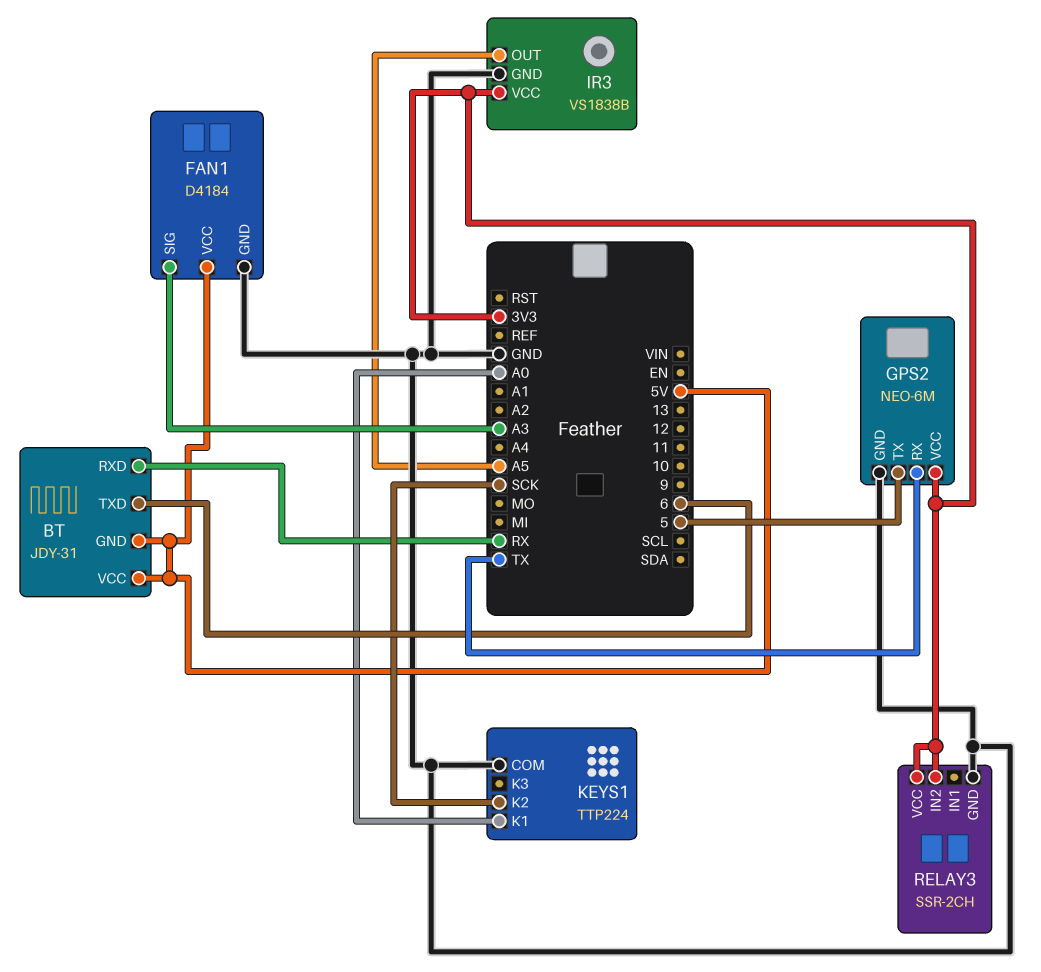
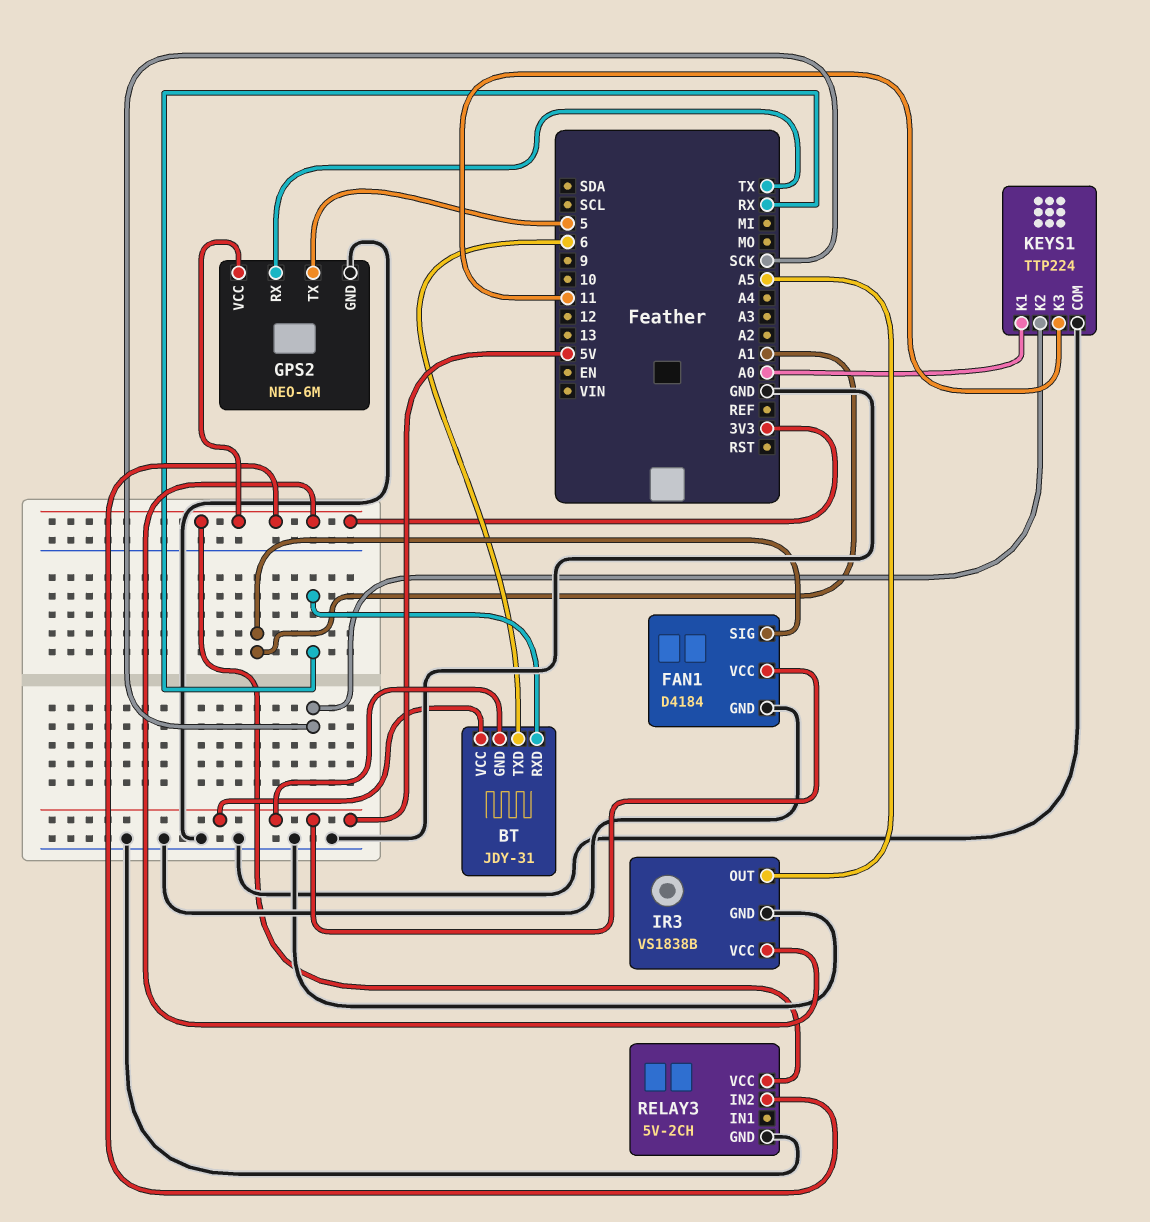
FAN1 pin SIG: A3 -> A1
KEYS1 pin K3: none -> 11
RELAY3: SSR-2CH -> 5V-2CH

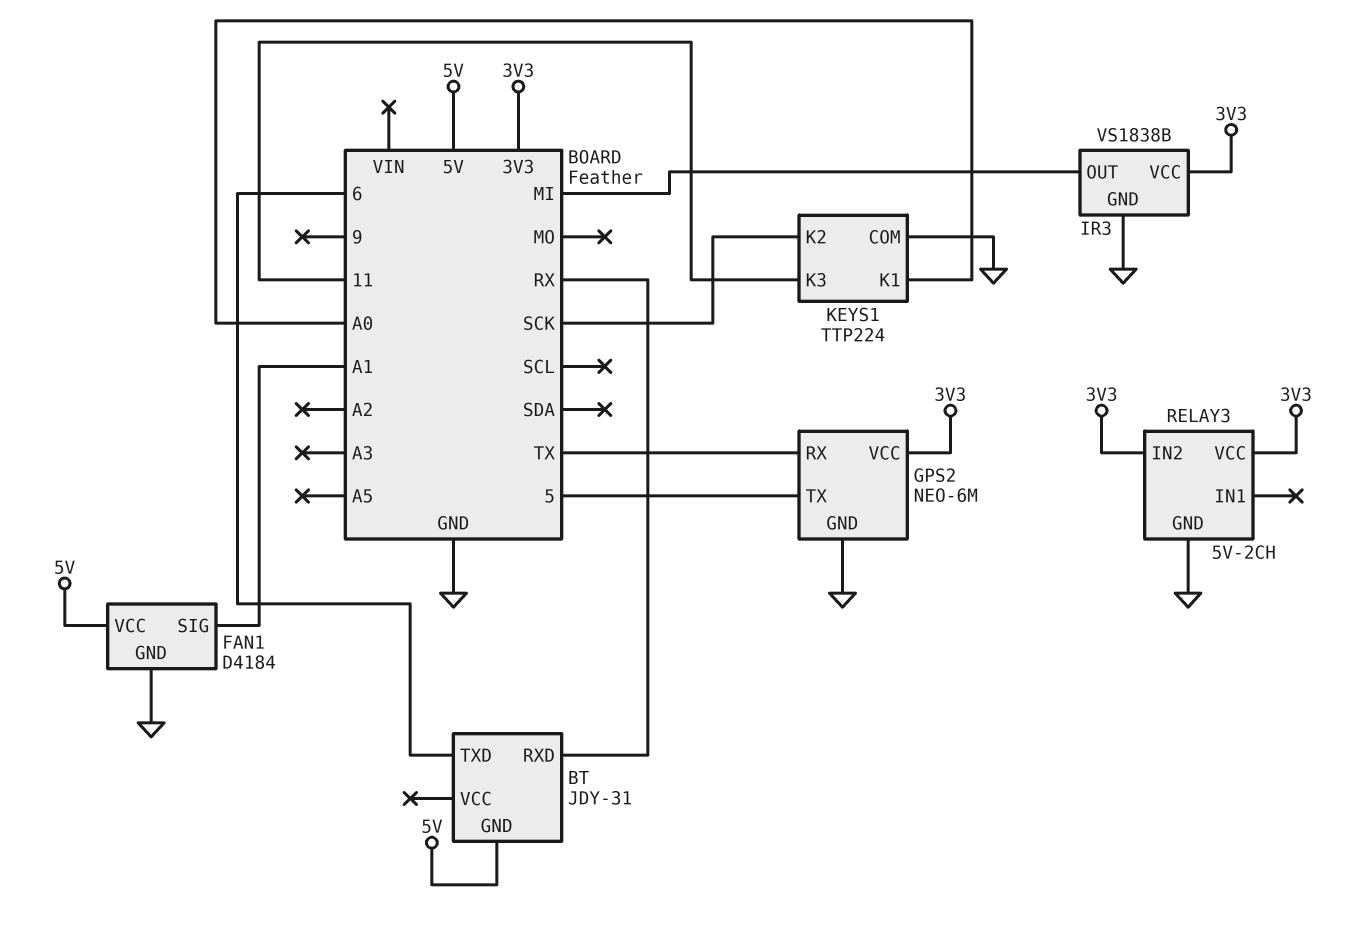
BT pin VCC: 5V -> none
IR3 pin OUT: A5 -> MI

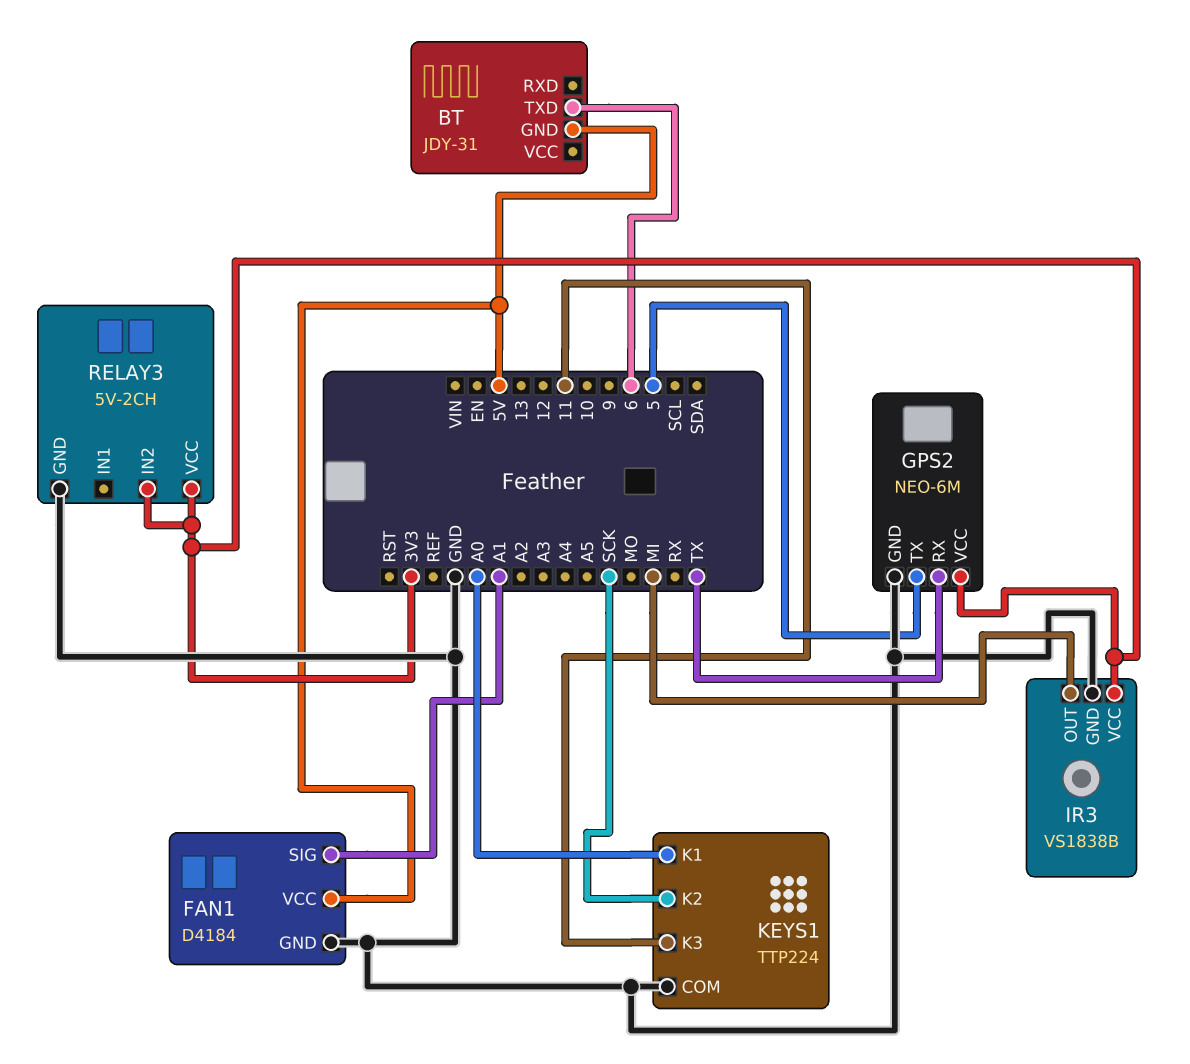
BT pin RXD: RX -> none

